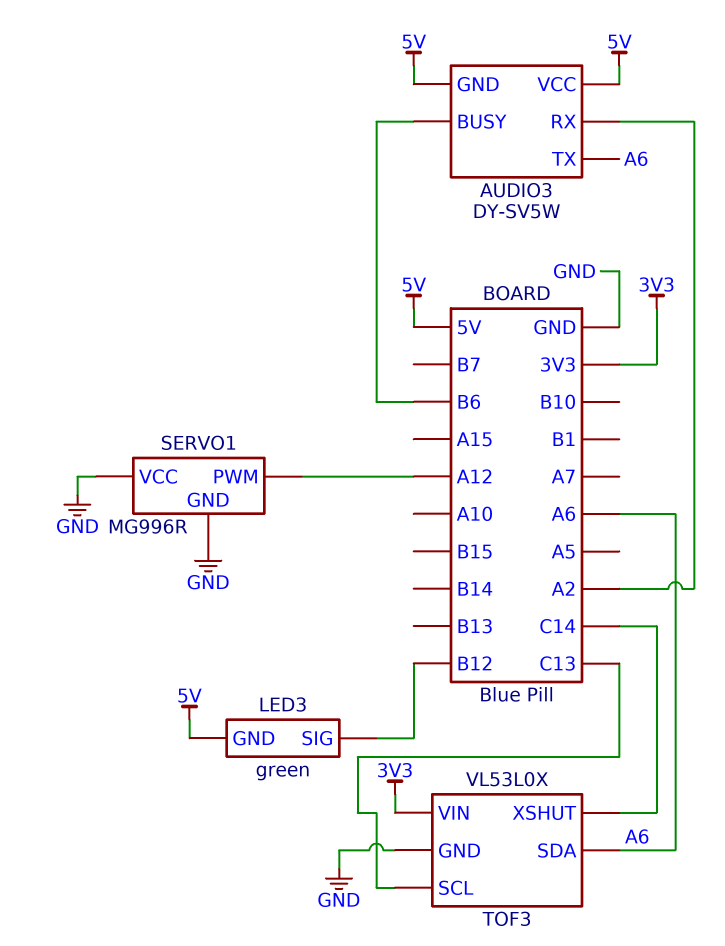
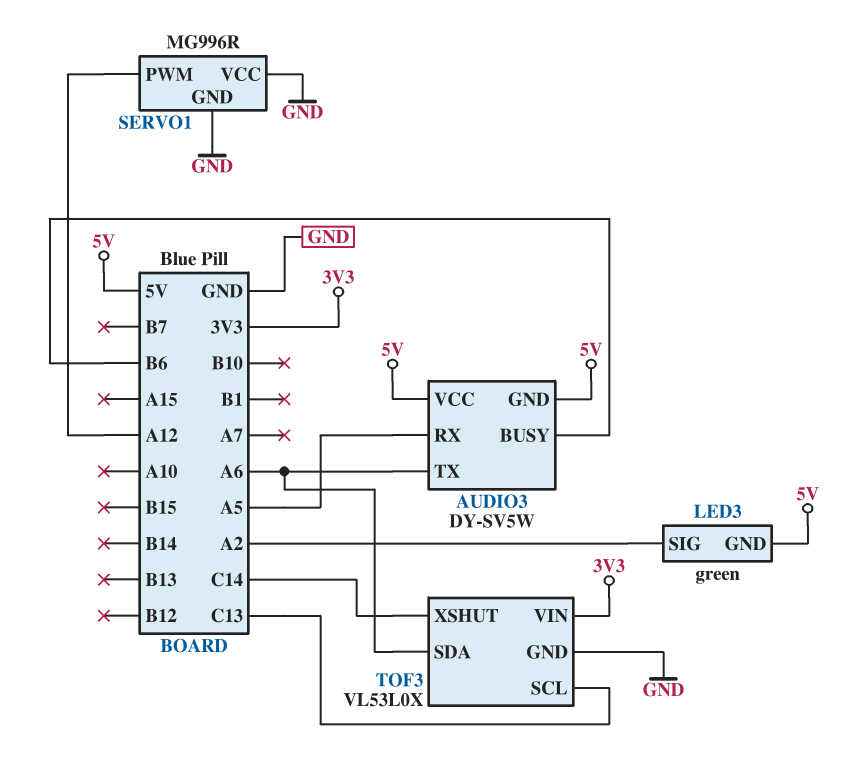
AUDIO3 pin RX: A2 -> A5
LED3 pin SIG: B12 -> A2

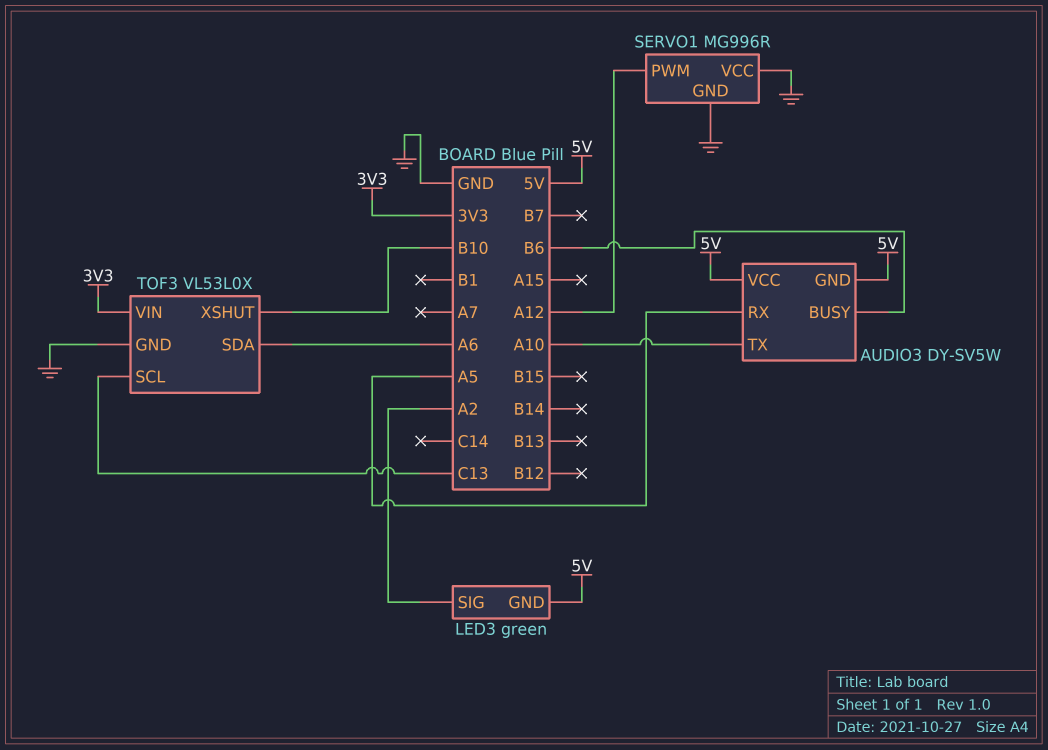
AUDIO3 pin TX: A6 -> A10
TOF3 pin XSHUT: C14 -> B10

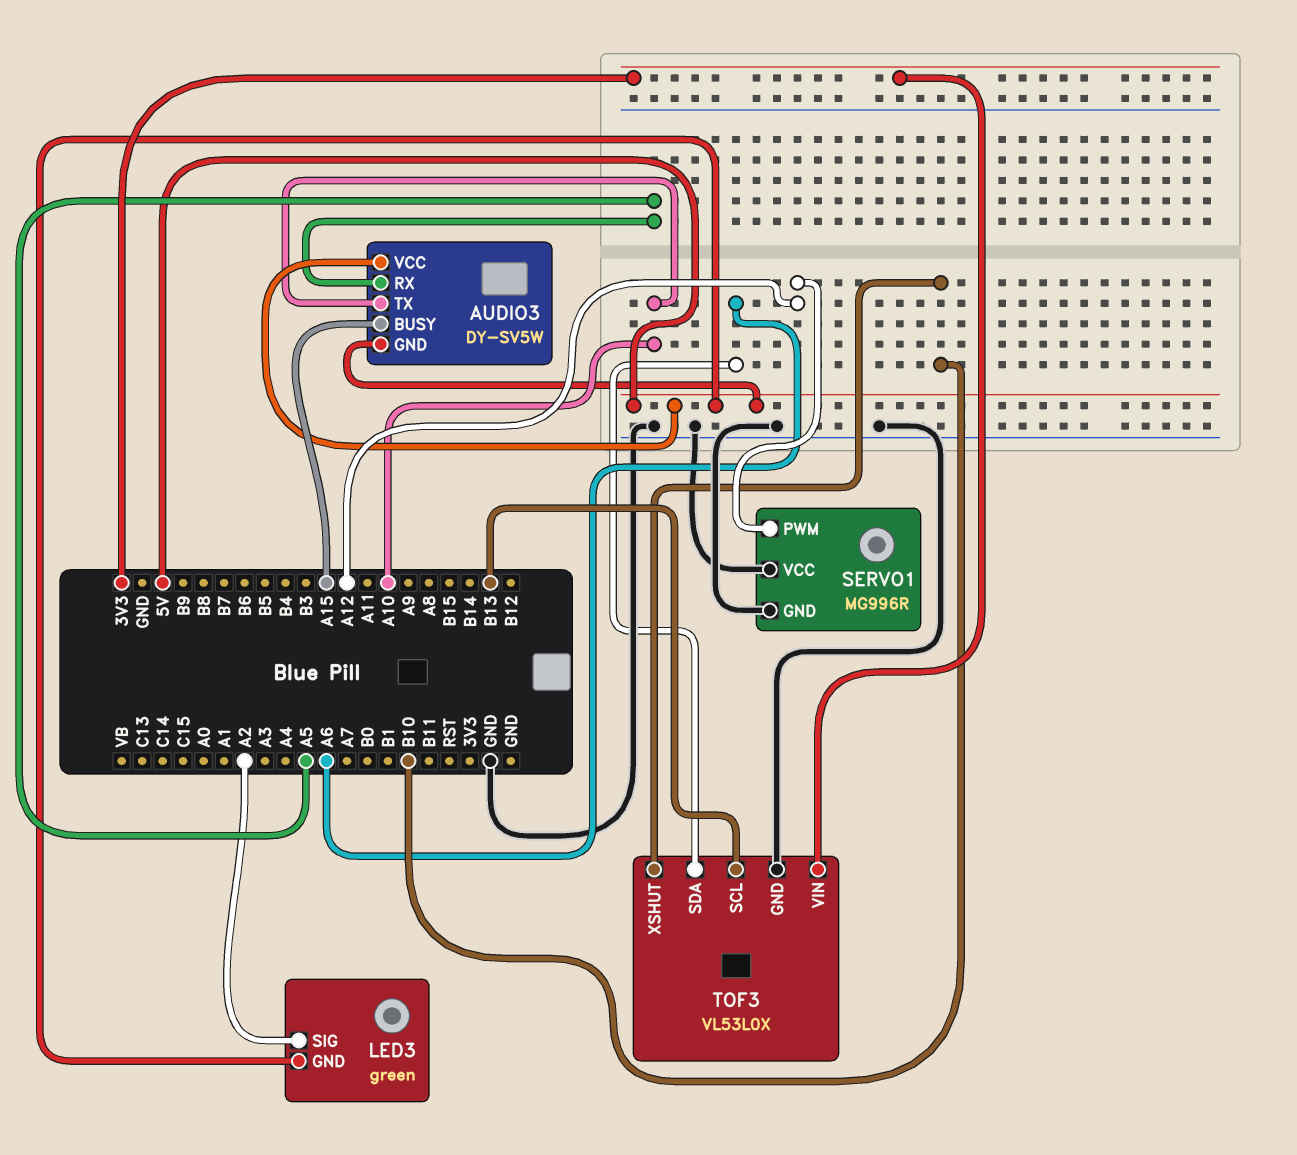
AUDIO3 pin BUSY: B6 -> A15
TOF3 pin SCL: C13 -> B13

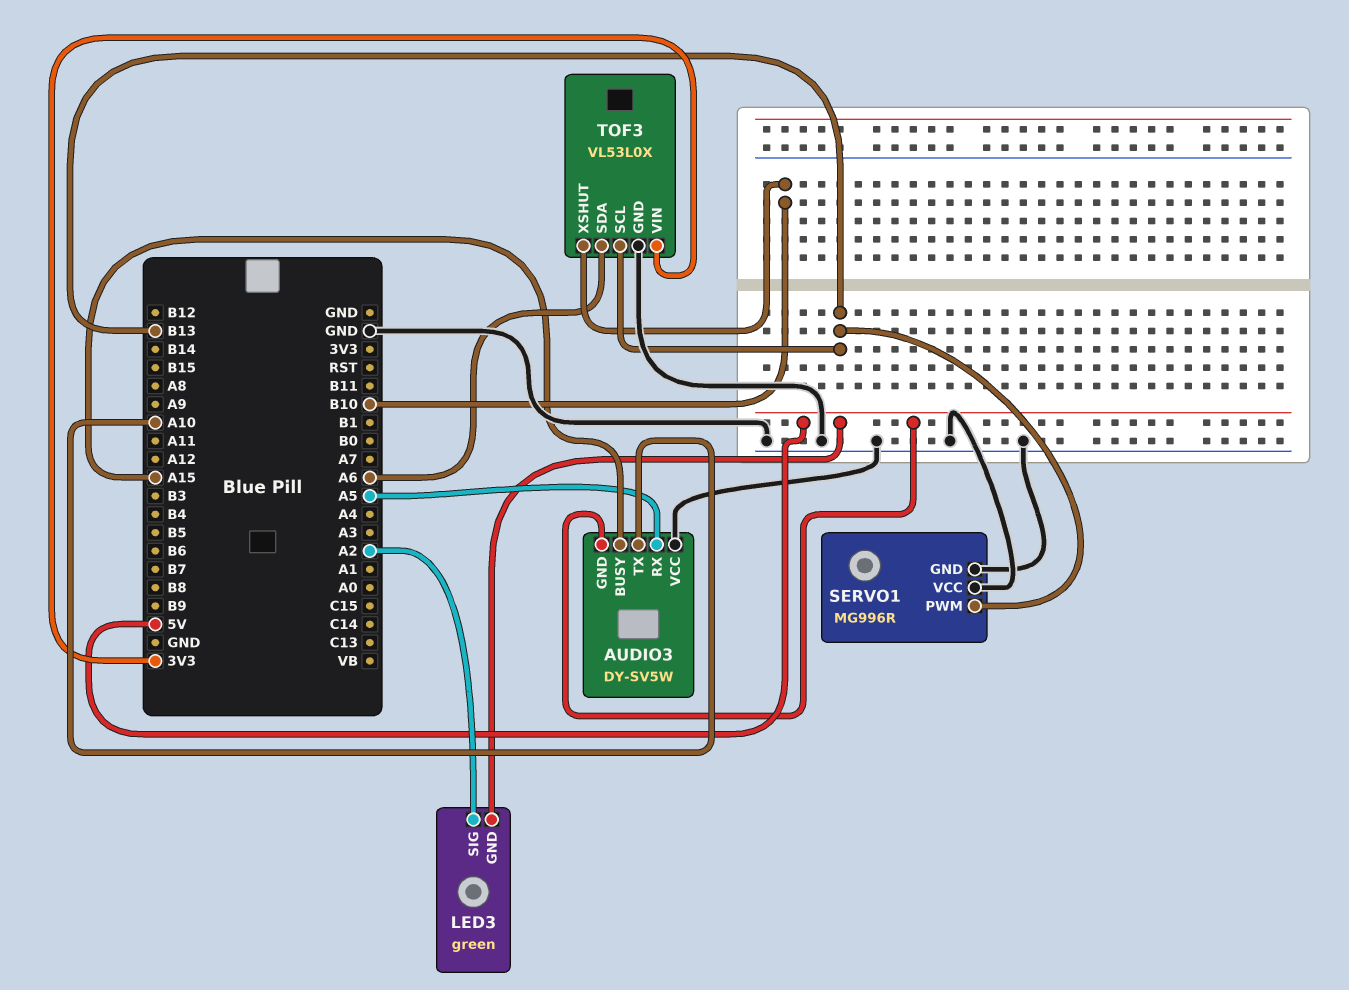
AUDIO3 pin VCC: 5V -> GND
SERVO1 pin PWM: A12 -> B13

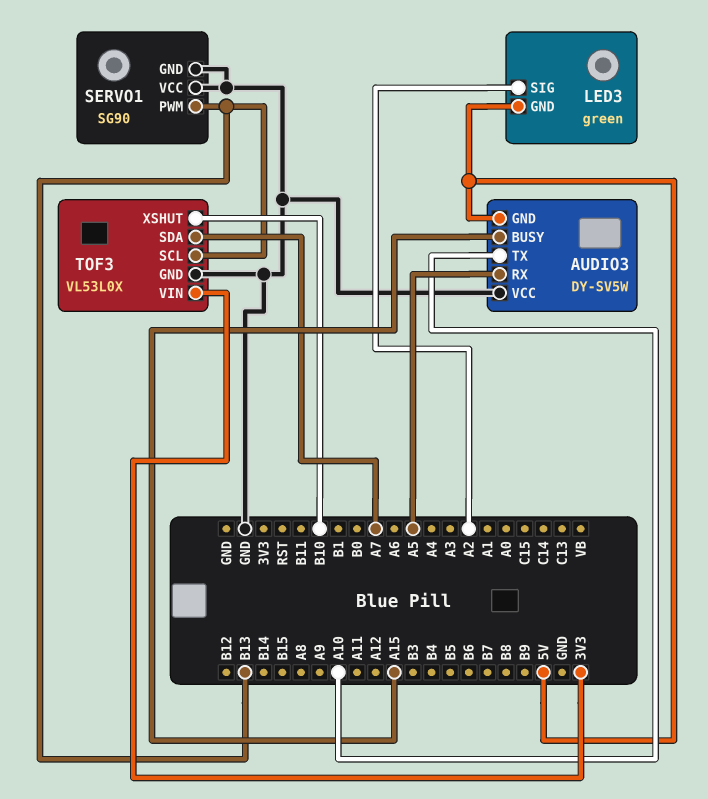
SERVO1: MG996R -> SG90
TOF3 pin SDA: A6 -> A7

